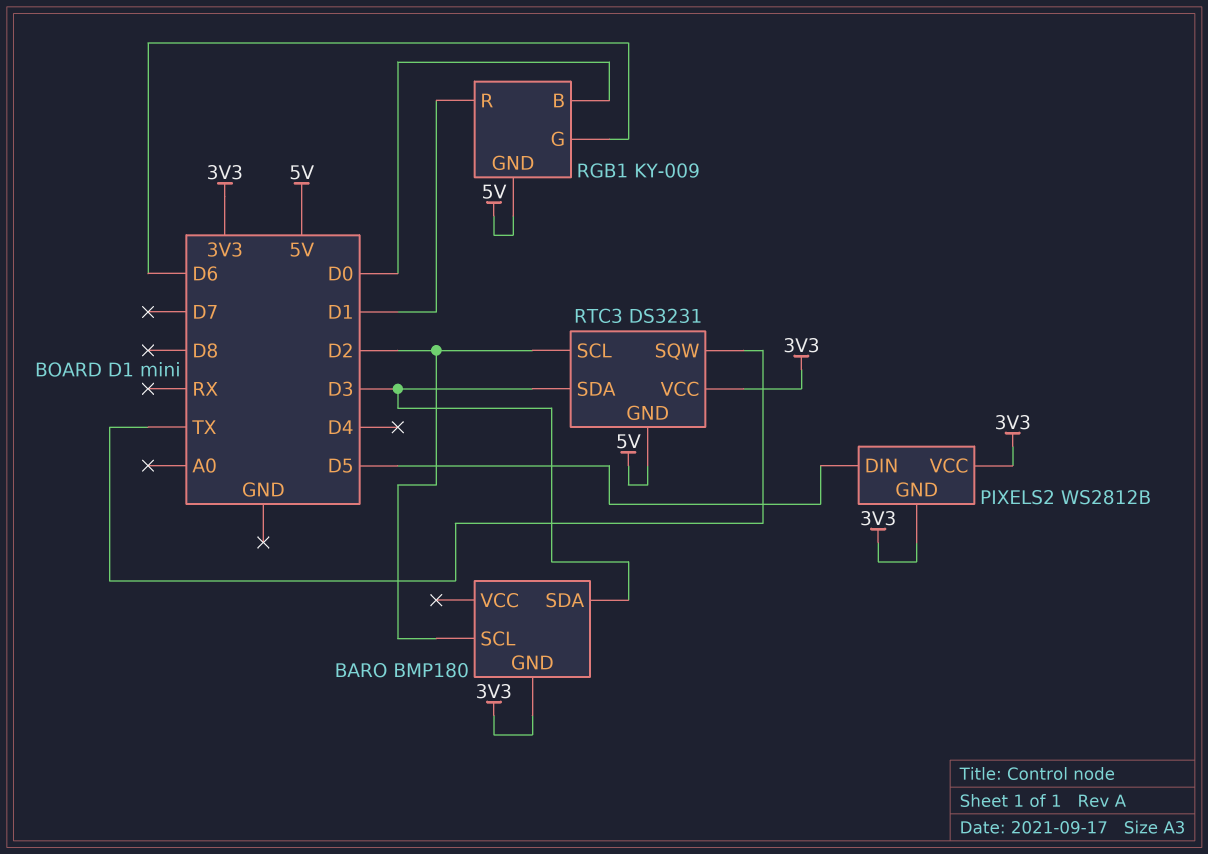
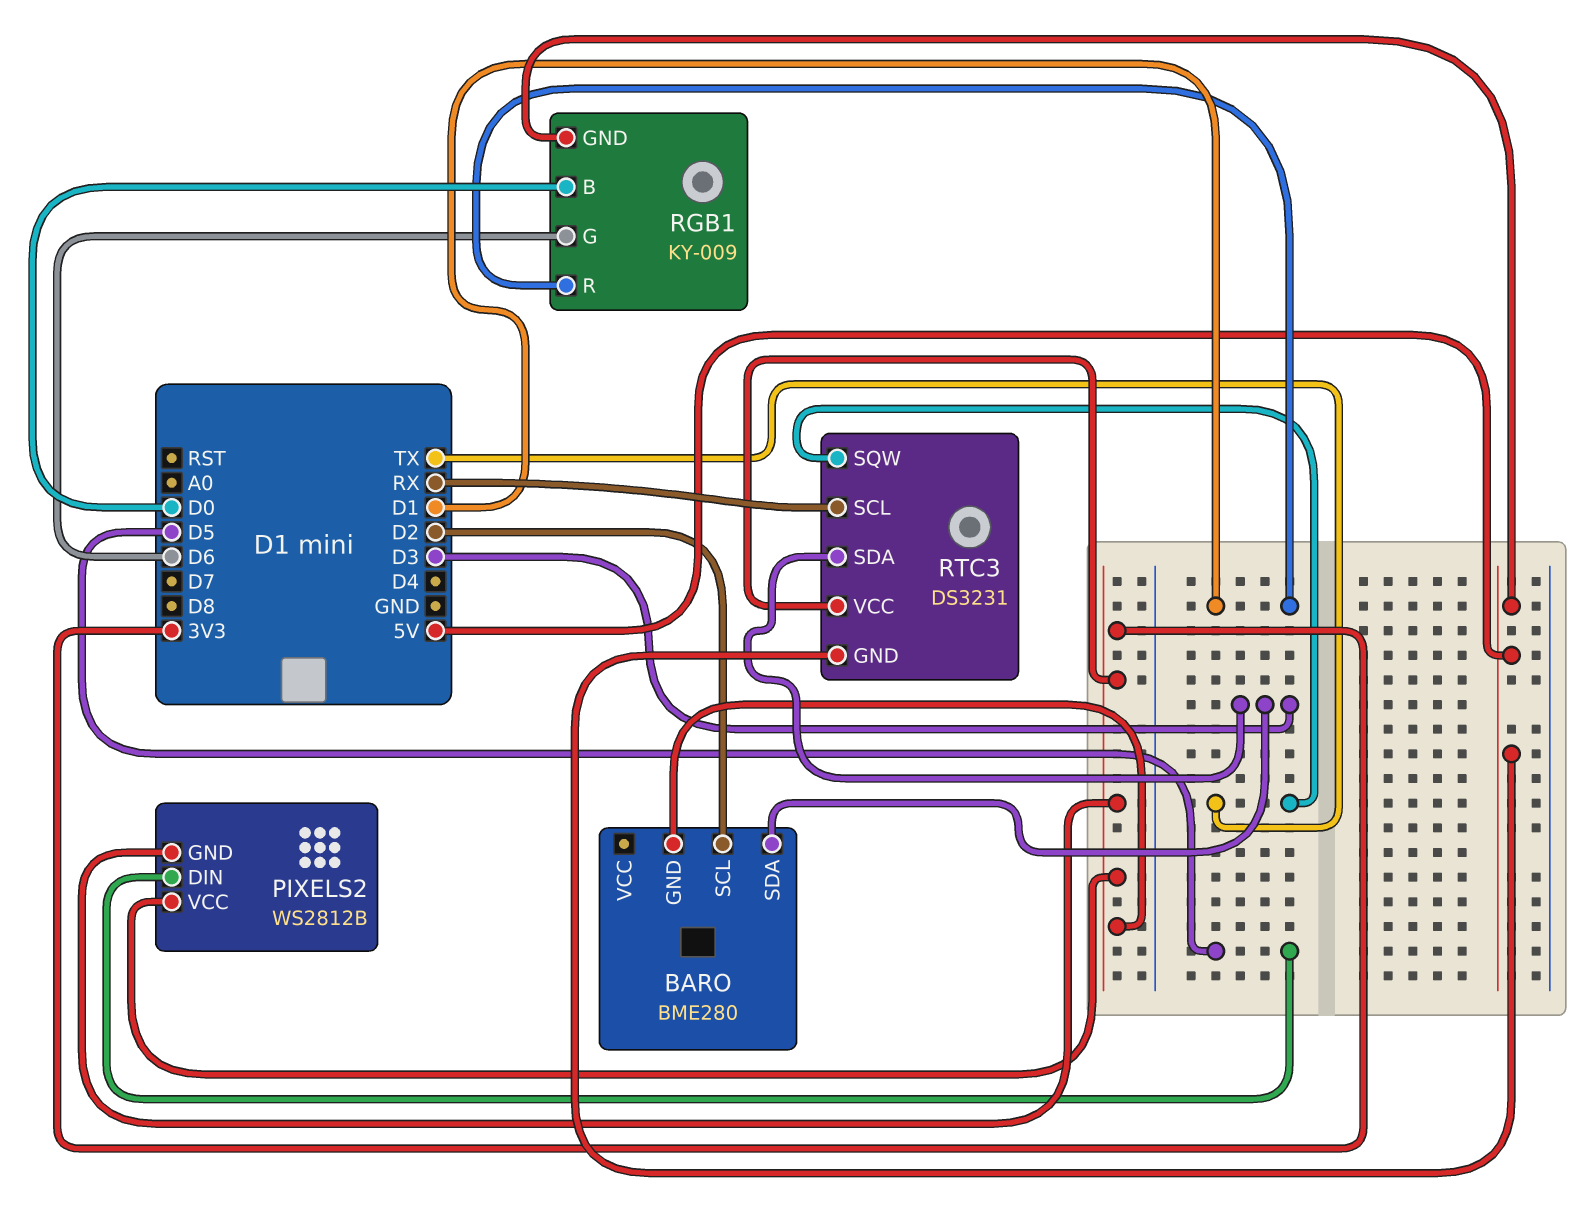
BARO: BMP180 -> BME280
RTC3 pin SCL: D2 -> RX

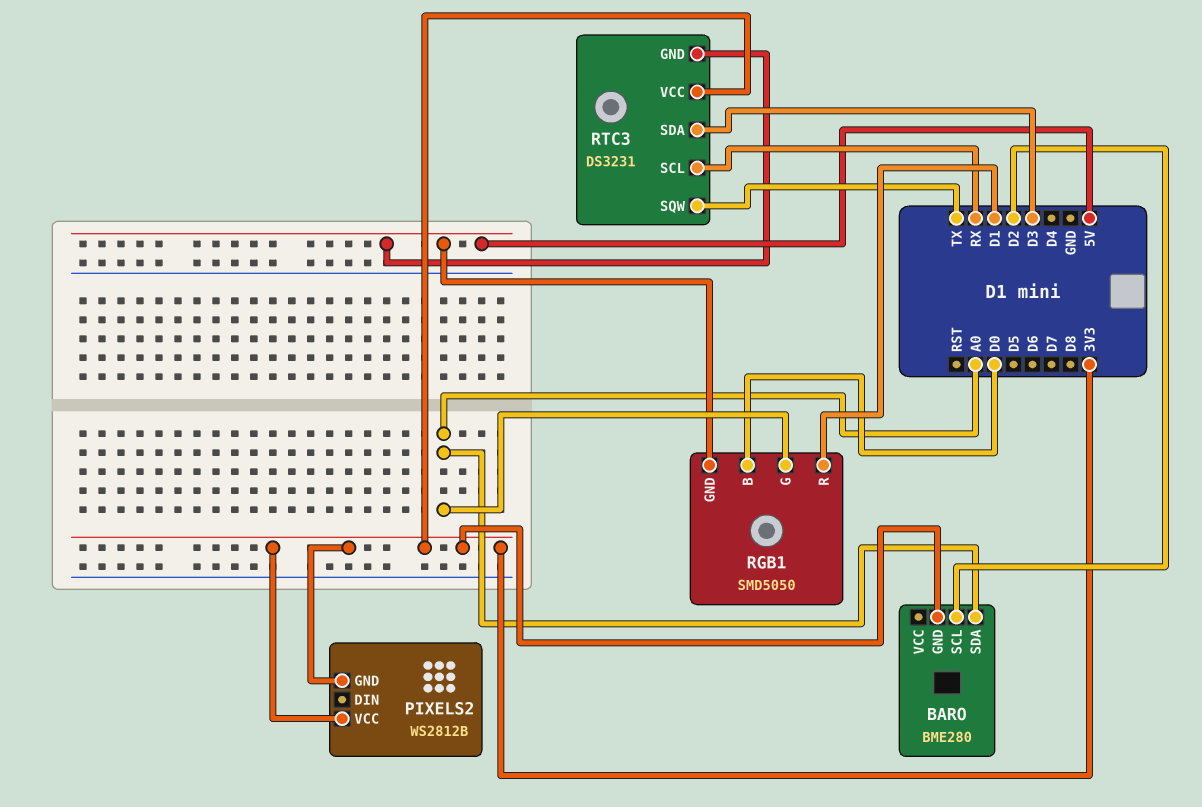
BARO pin SDA: D3 -> A0
PIXELS2 pin DIN: D5 -> none
RGB1: KY-009 -> SMD5050
RGB1 pin G: D6 -> A0

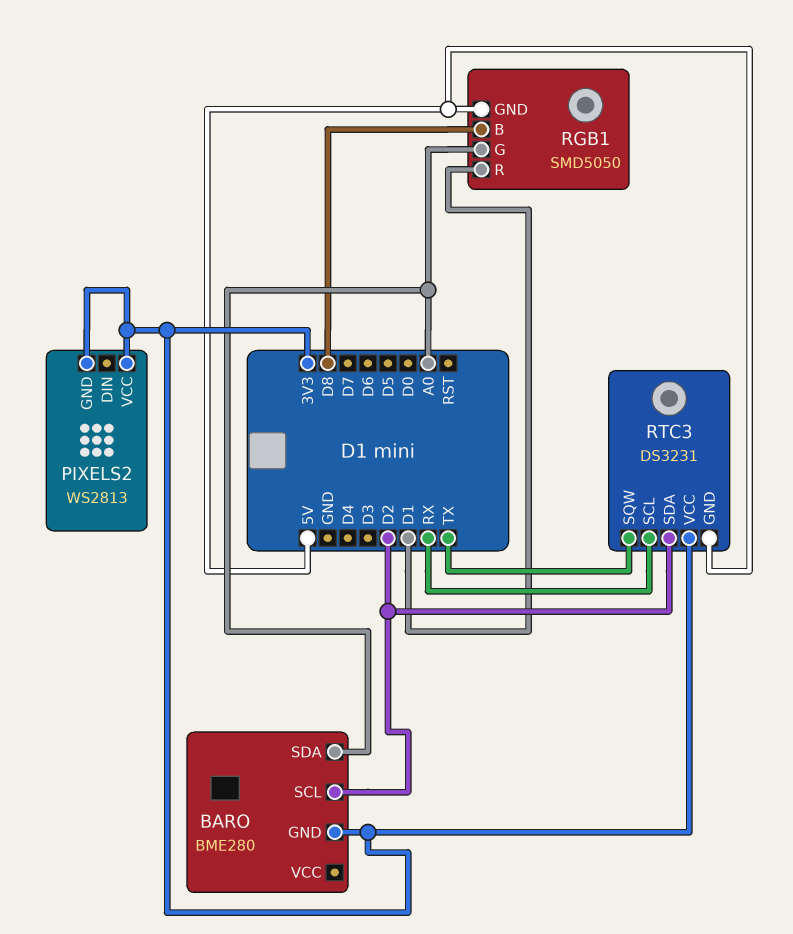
PIXELS2: WS2812B -> WS2813
RGB1 pin B: D0 -> D8
RTC3 pin SDA: D3 -> D2

